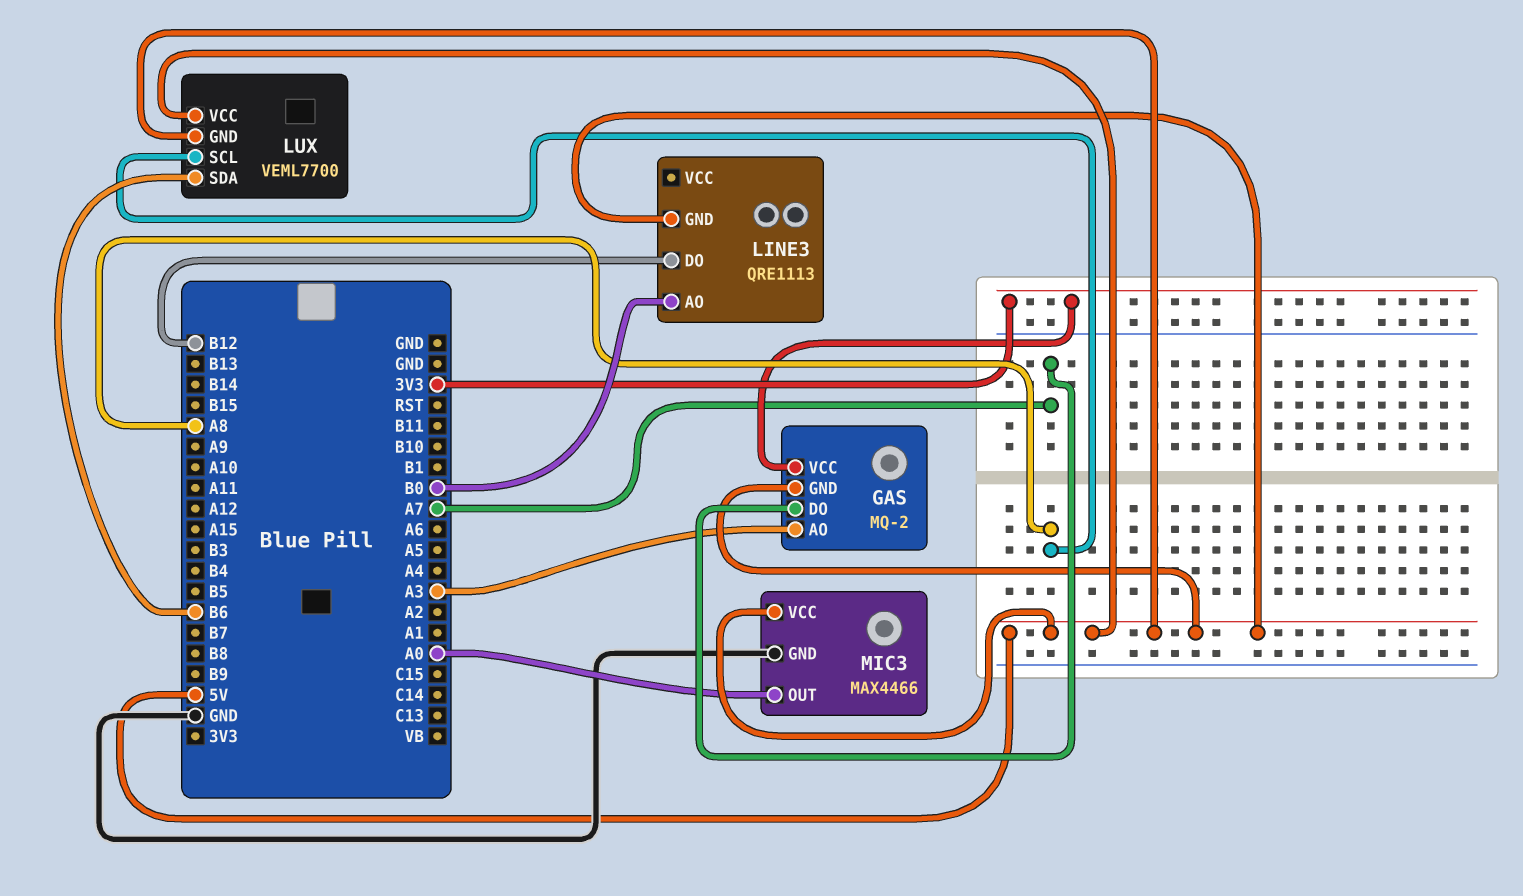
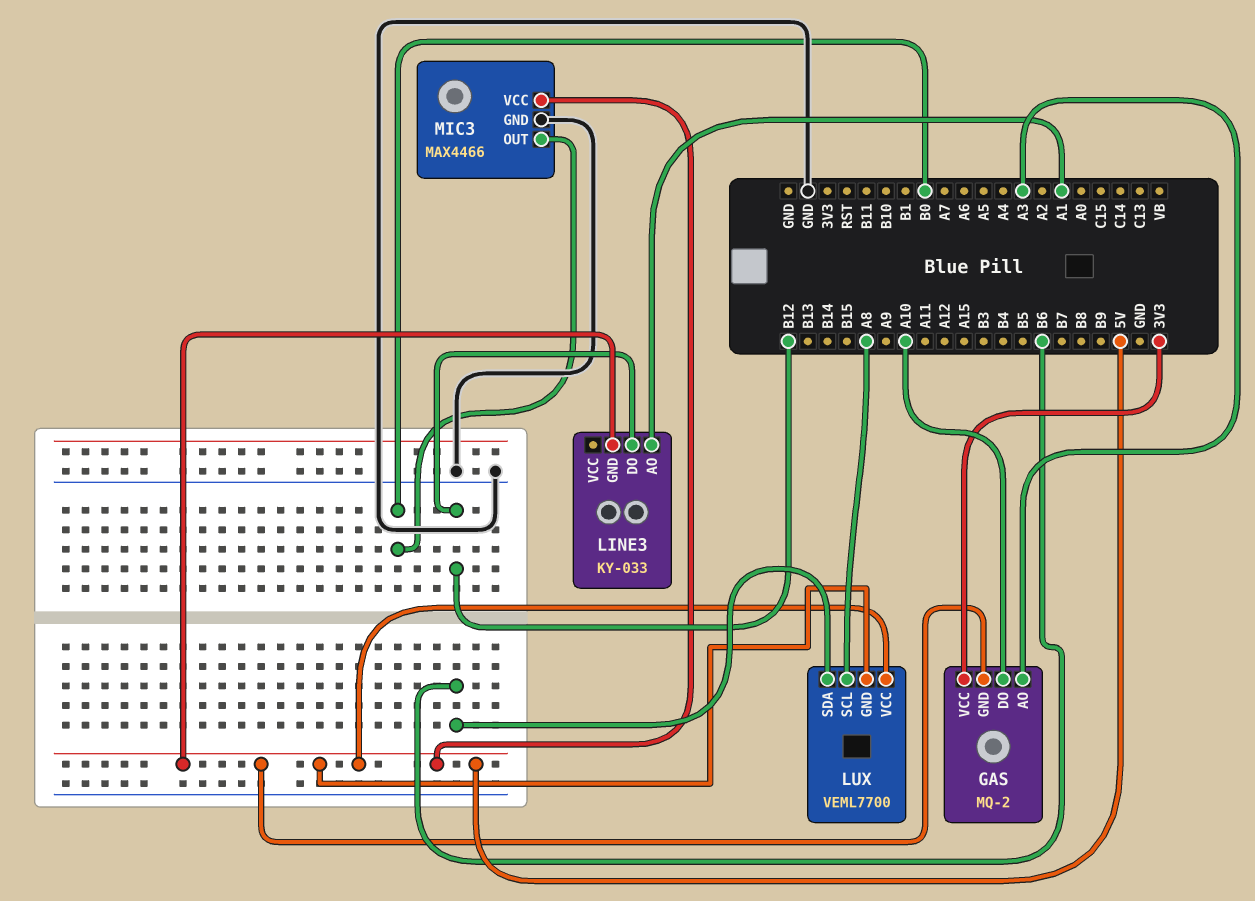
GAS pin DO: A7 -> A10
LINE3: QRE1113 -> KY-033
LINE3 pin AO: B0 -> A1
MIC3 pin OUT: A0 -> B0

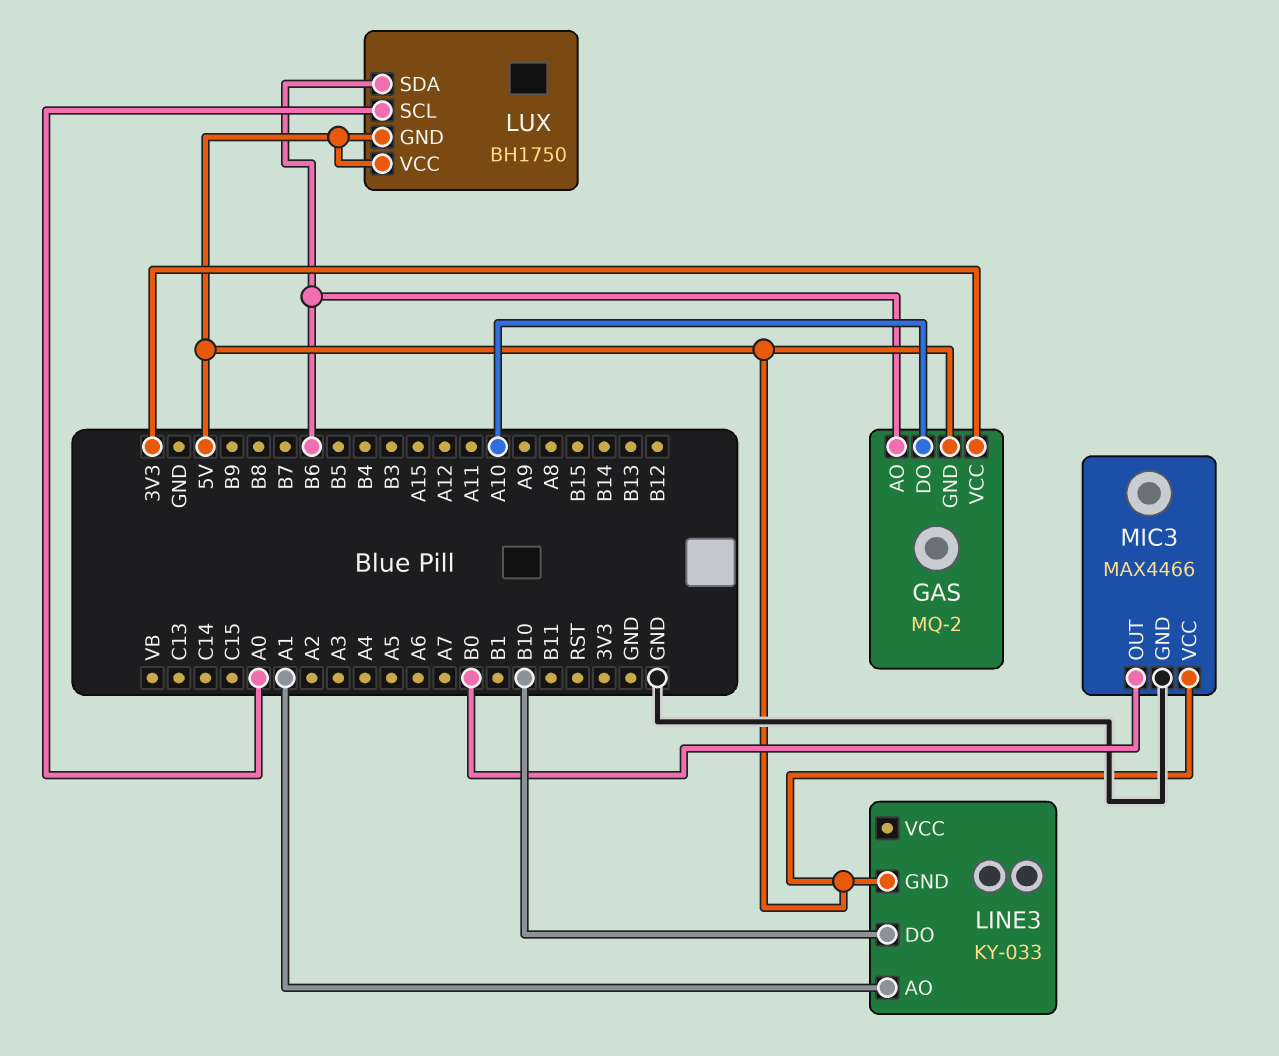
GAS pin AO: A3 -> B6
LINE3 pin DO: B12 -> B10
LUX: VEML7700 -> BH1750
LUX pin SCL: A8 -> A0

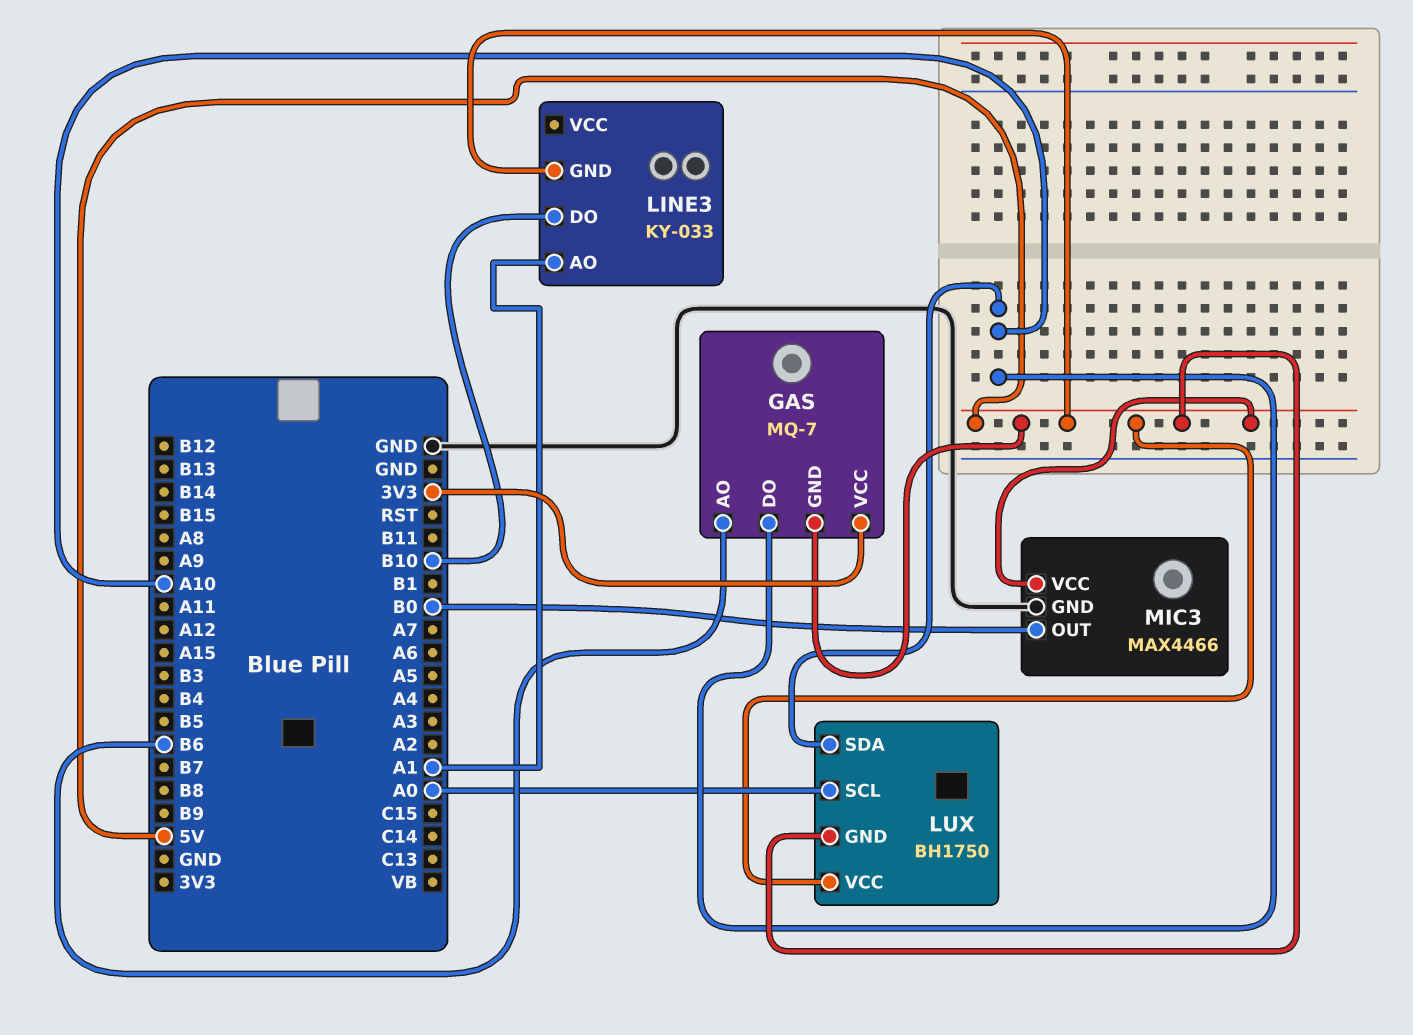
GAS: MQ-2 -> MQ-7
LUX pin SDA: B6 -> A10

